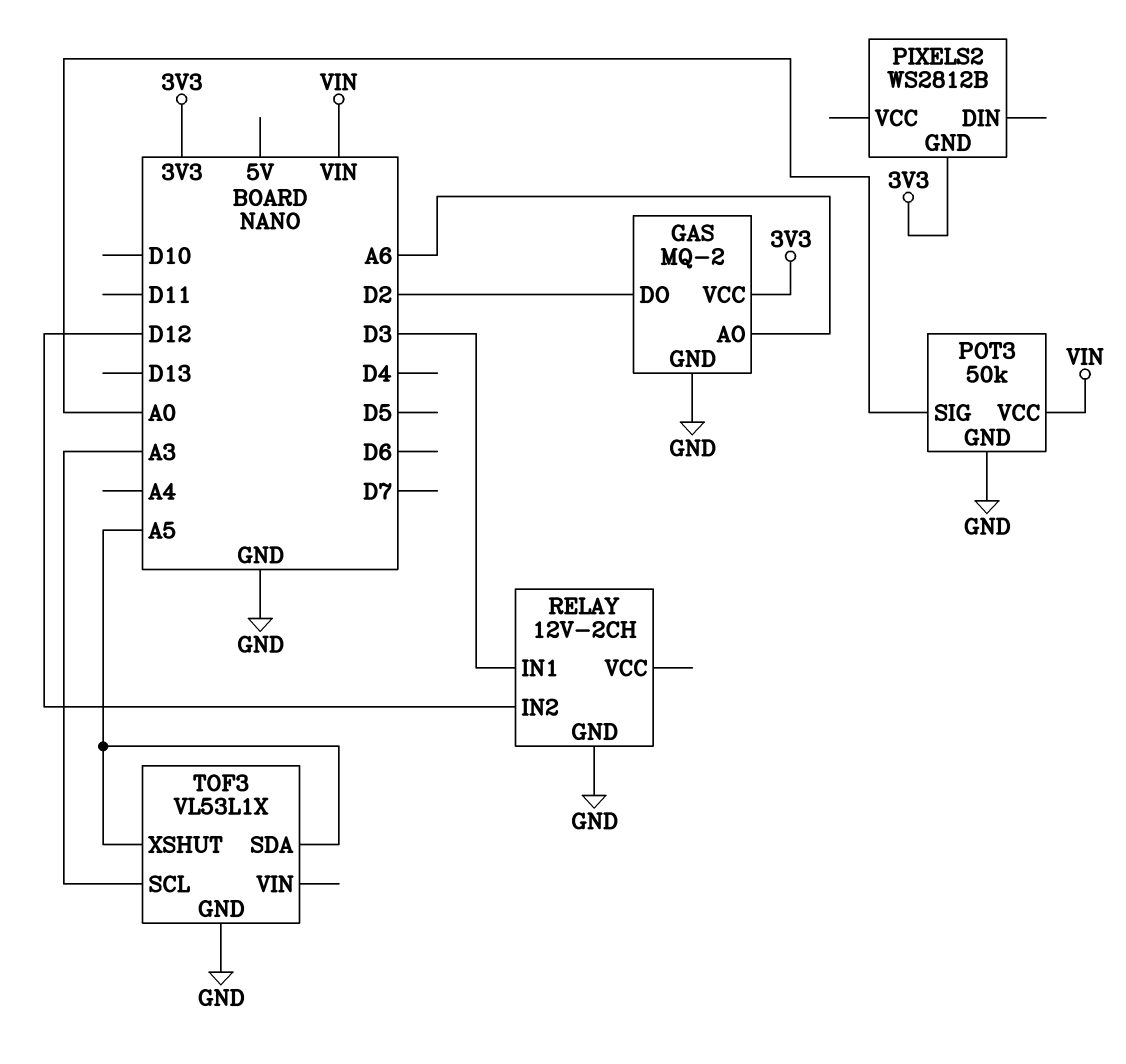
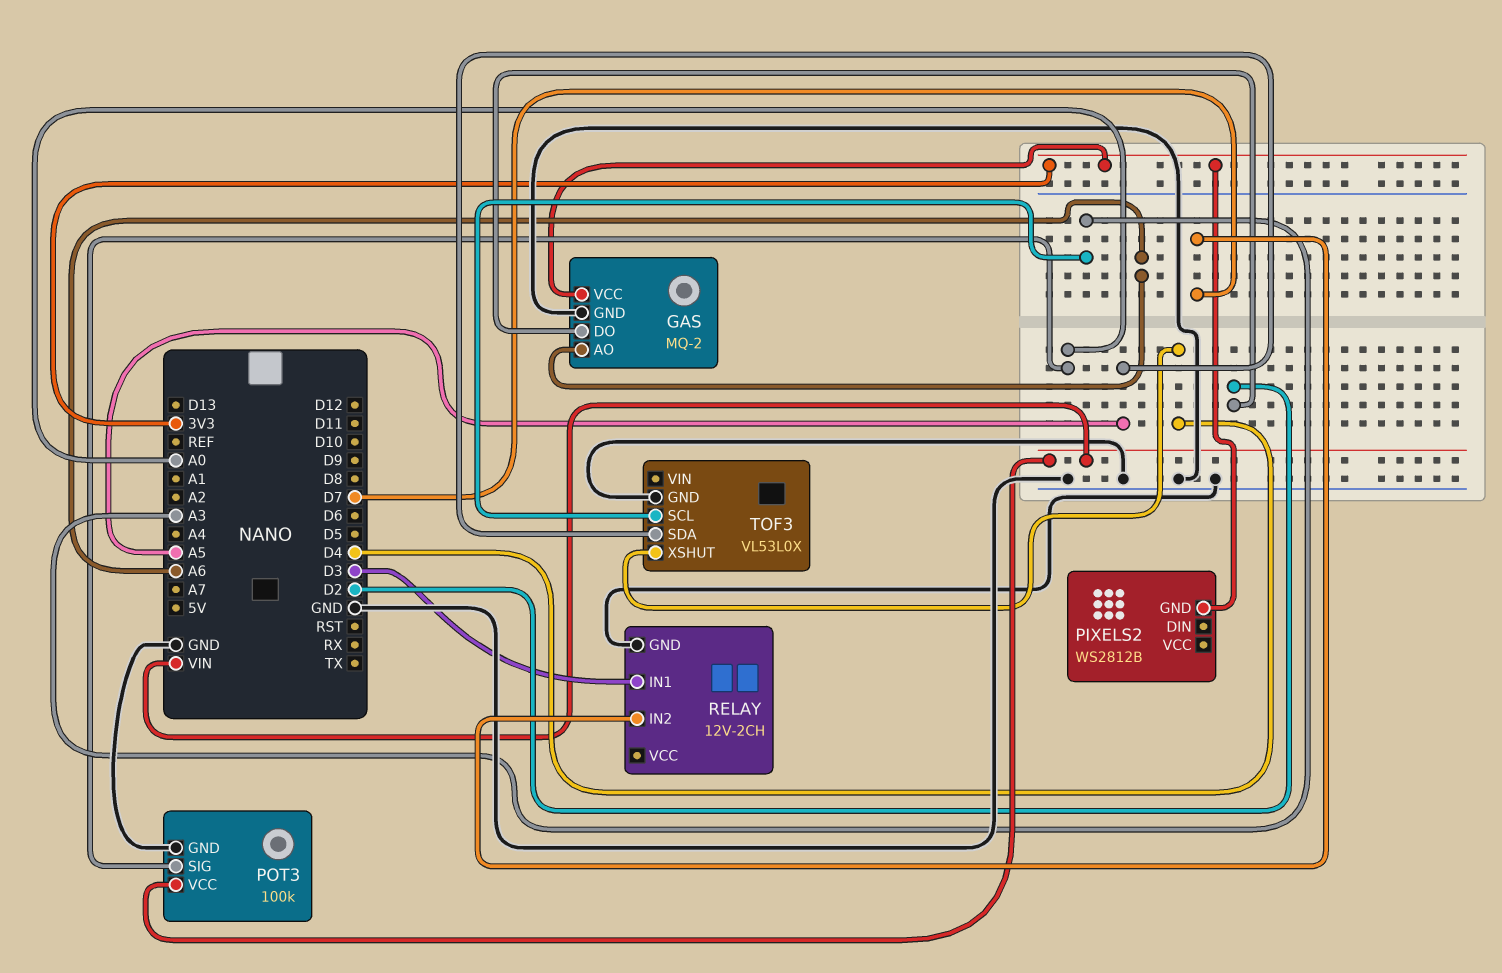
POT3: 50k -> 100k
RELAY pin IN2: D12 -> D7
TOF3: VL53L1X -> VL53L0X
TOF3 pin XSHUT: A5 -> D4

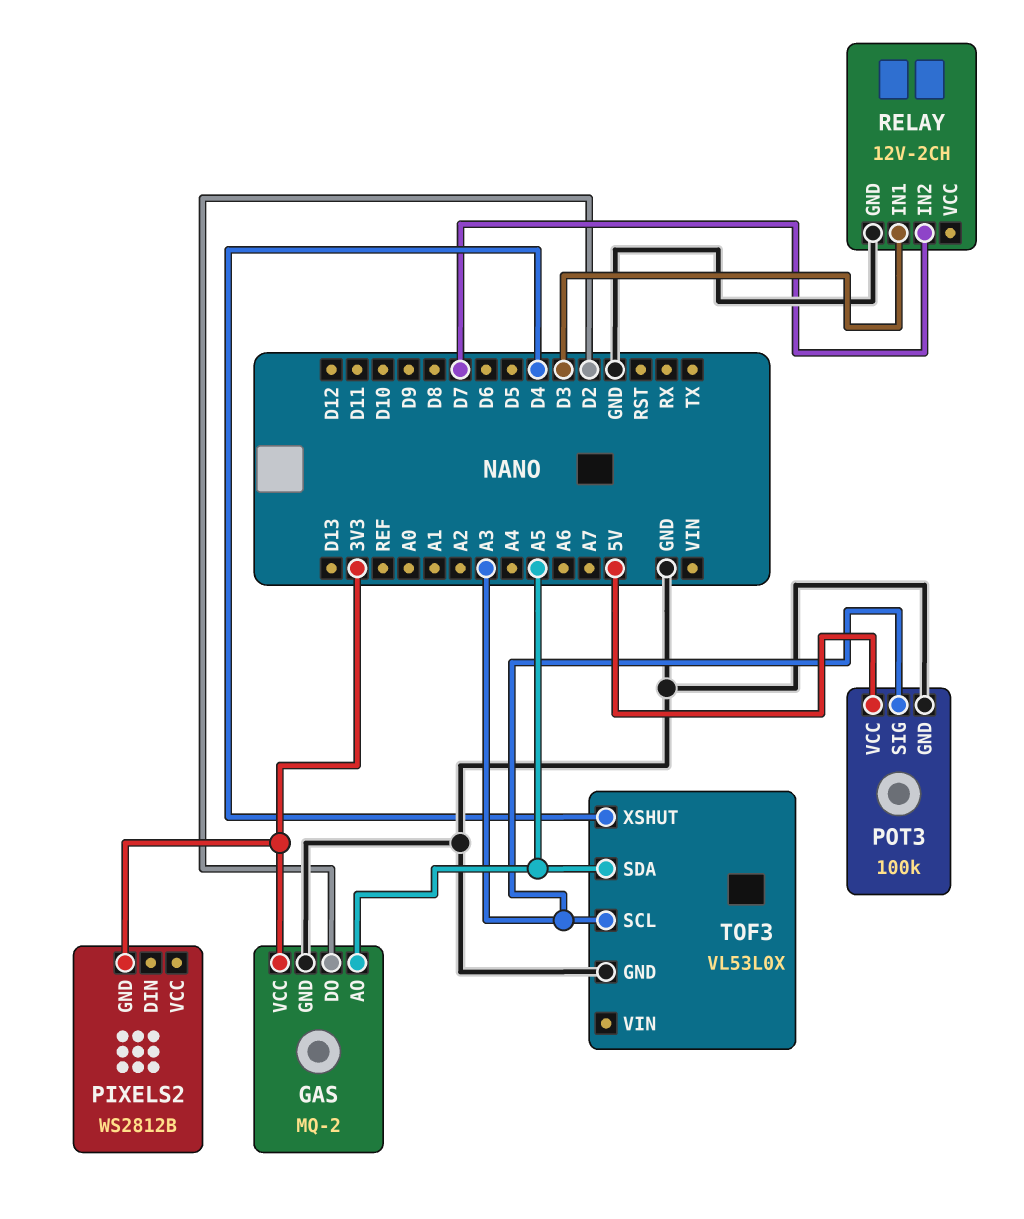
GAS pin AO: A6 -> A5
POT3 pin SIG: A0 -> A3
POT3 pin VCC: VIN -> 5V

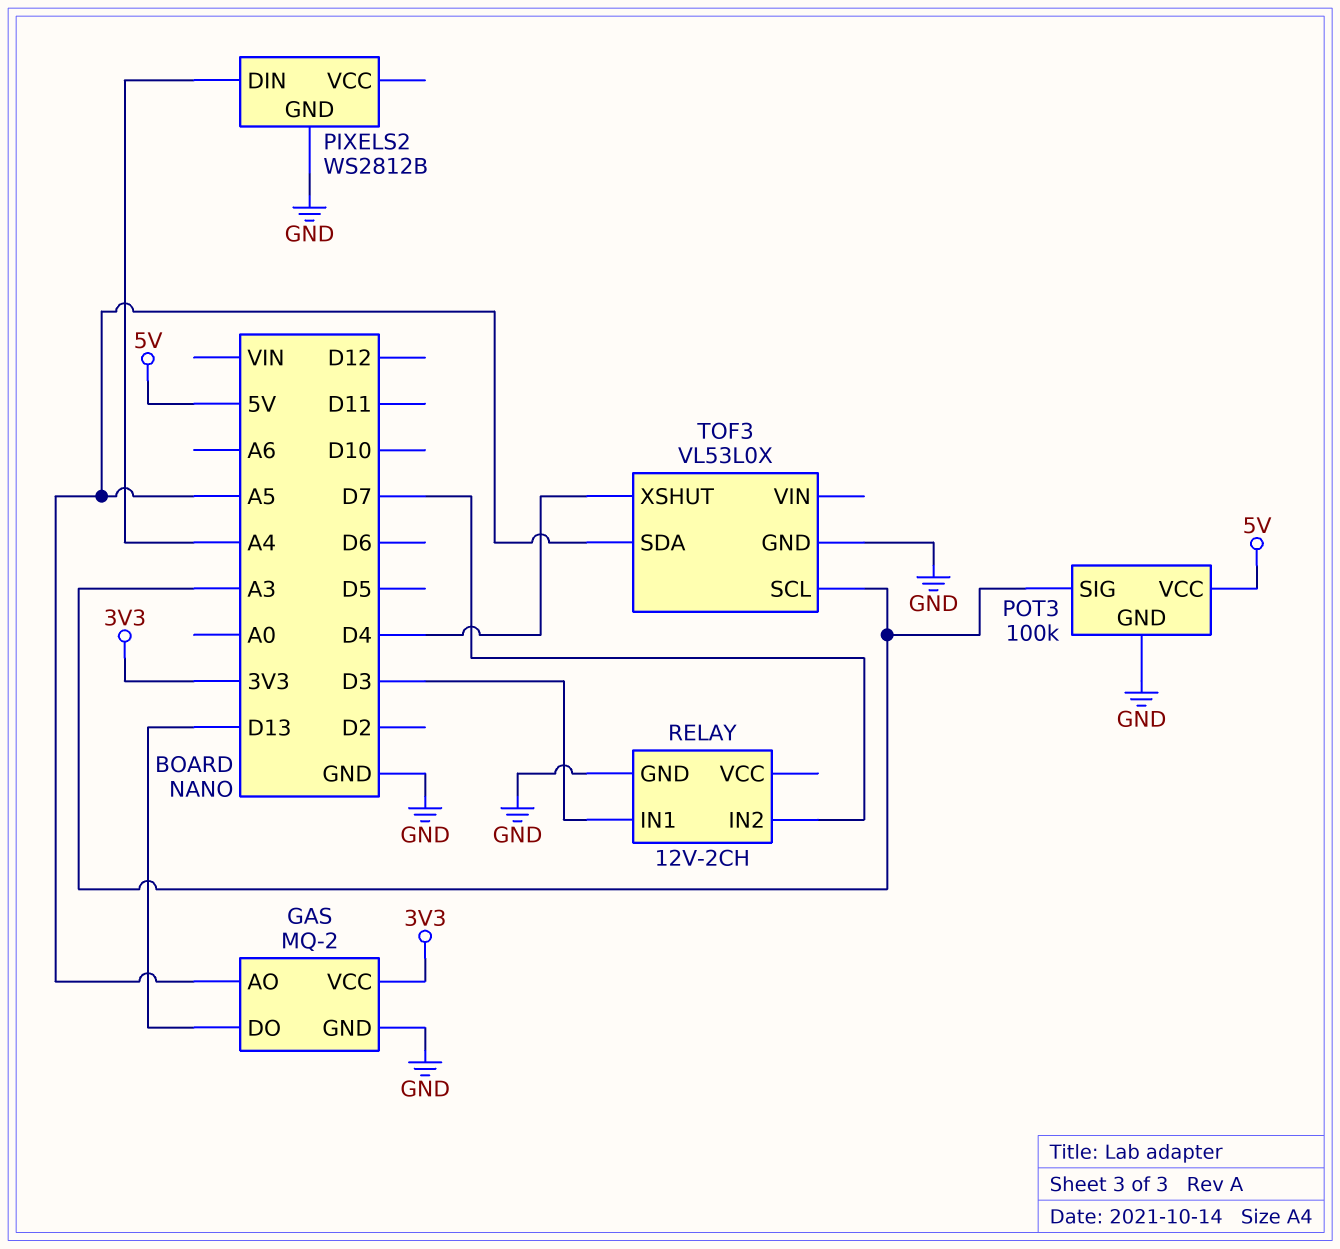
GAS pin DO: D2 -> D13
PIXELS2 pin DIN: none -> A4
PIXELS2 pin GND: 3V3 -> GND

